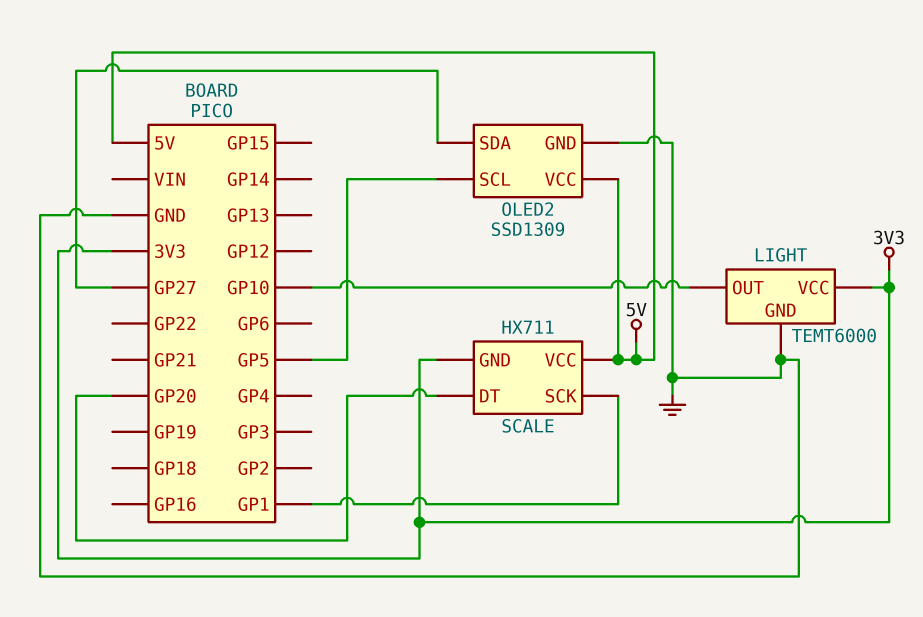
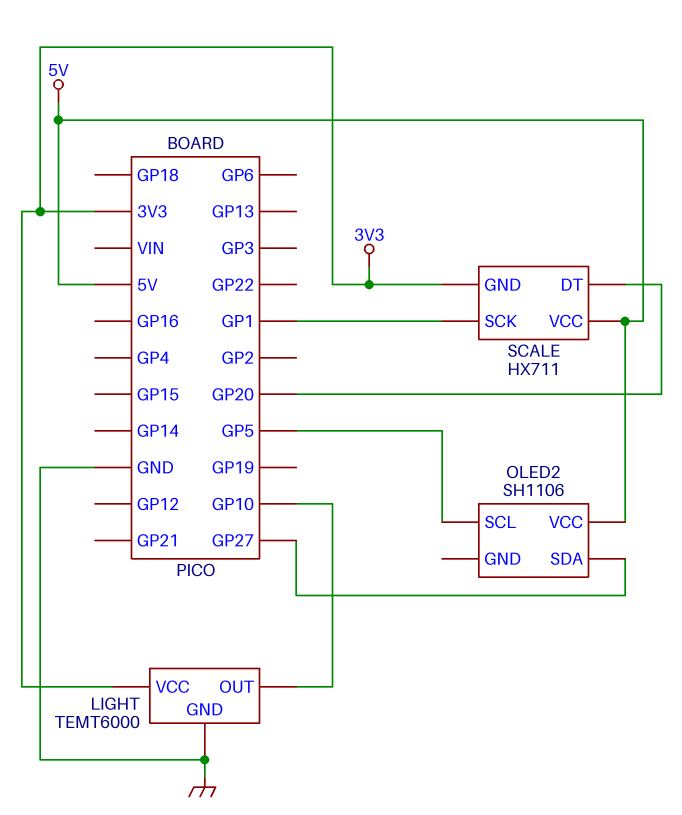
OLED2: SSD1309 -> SH1106
OLED2 pin GND: GND -> none

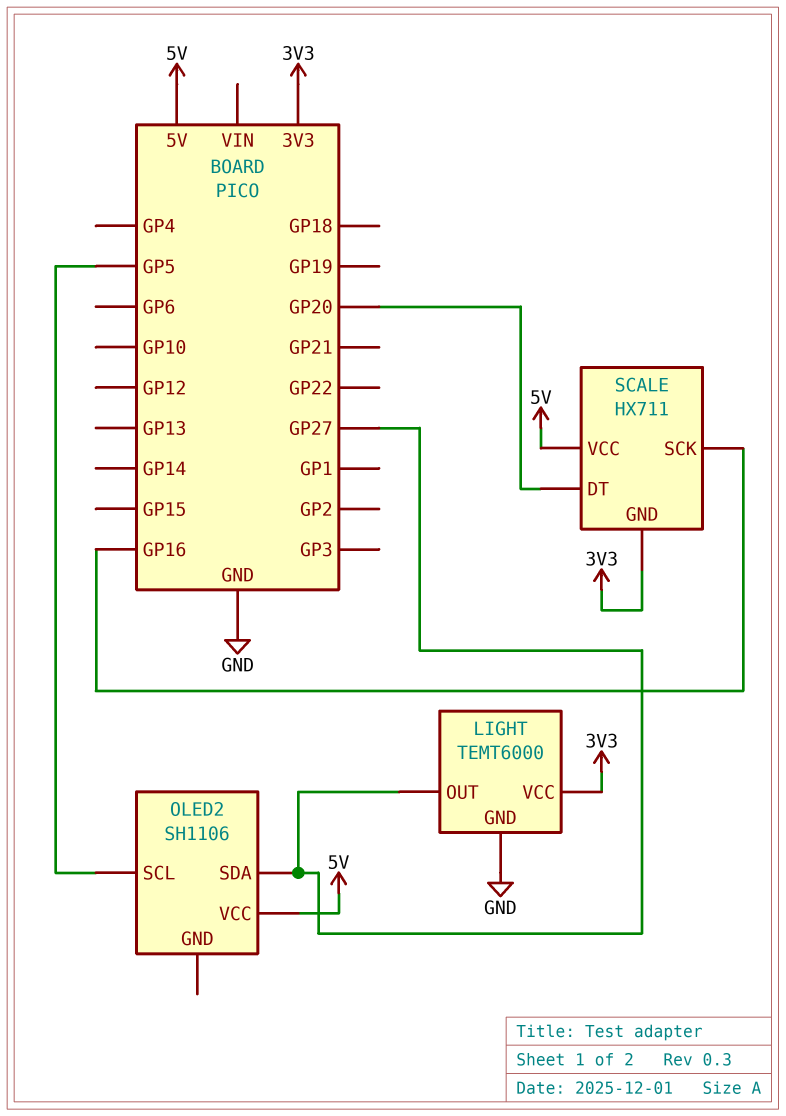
LIGHT pin OUT: GP10 -> GP27
SCALE pin SCK: GP1 -> GP16

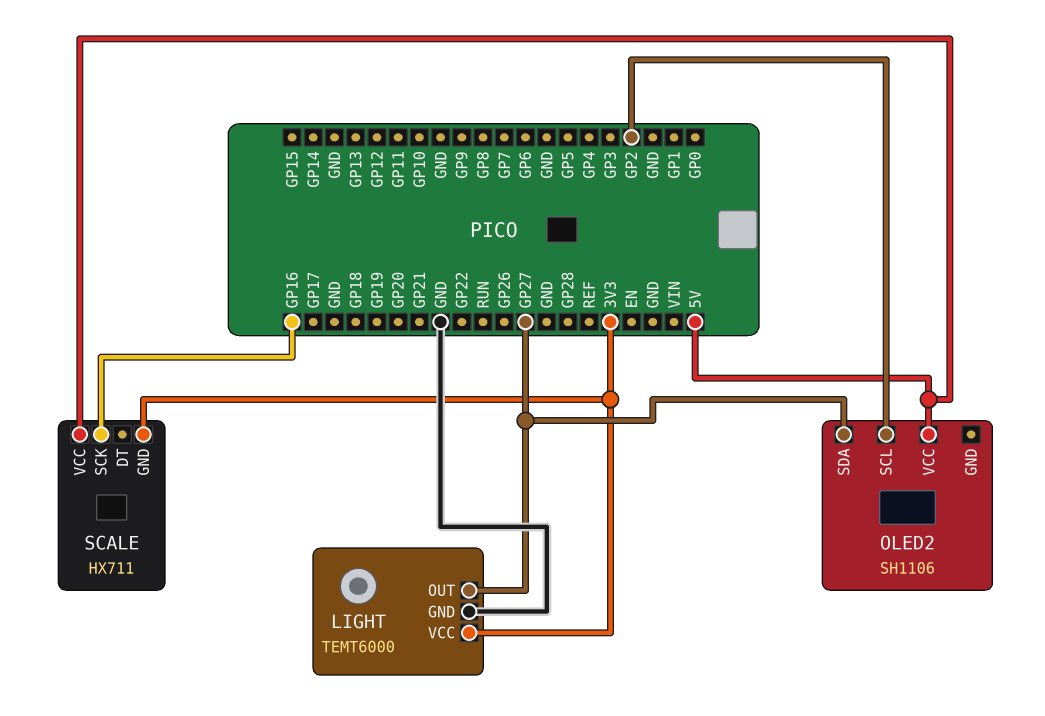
OLED2 pin SCL: GP5 -> GP2
SCALE pin DT: GP20 -> none

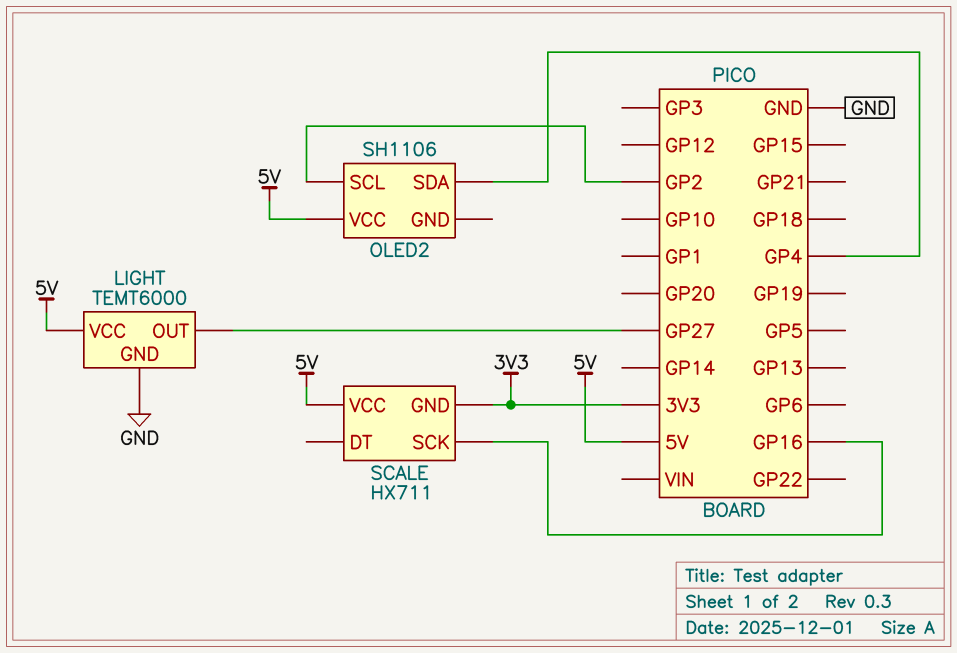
LIGHT pin VCC: 3V3 -> 5V
OLED2 pin SDA: GP27 -> GP4

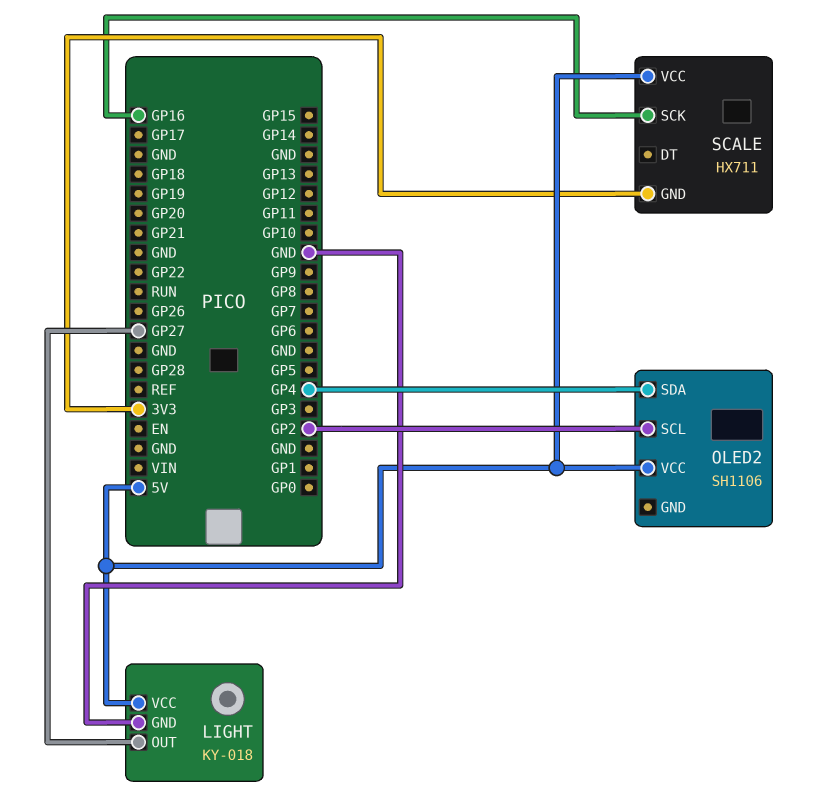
LIGHT: TEMT6000 -> KY-018

